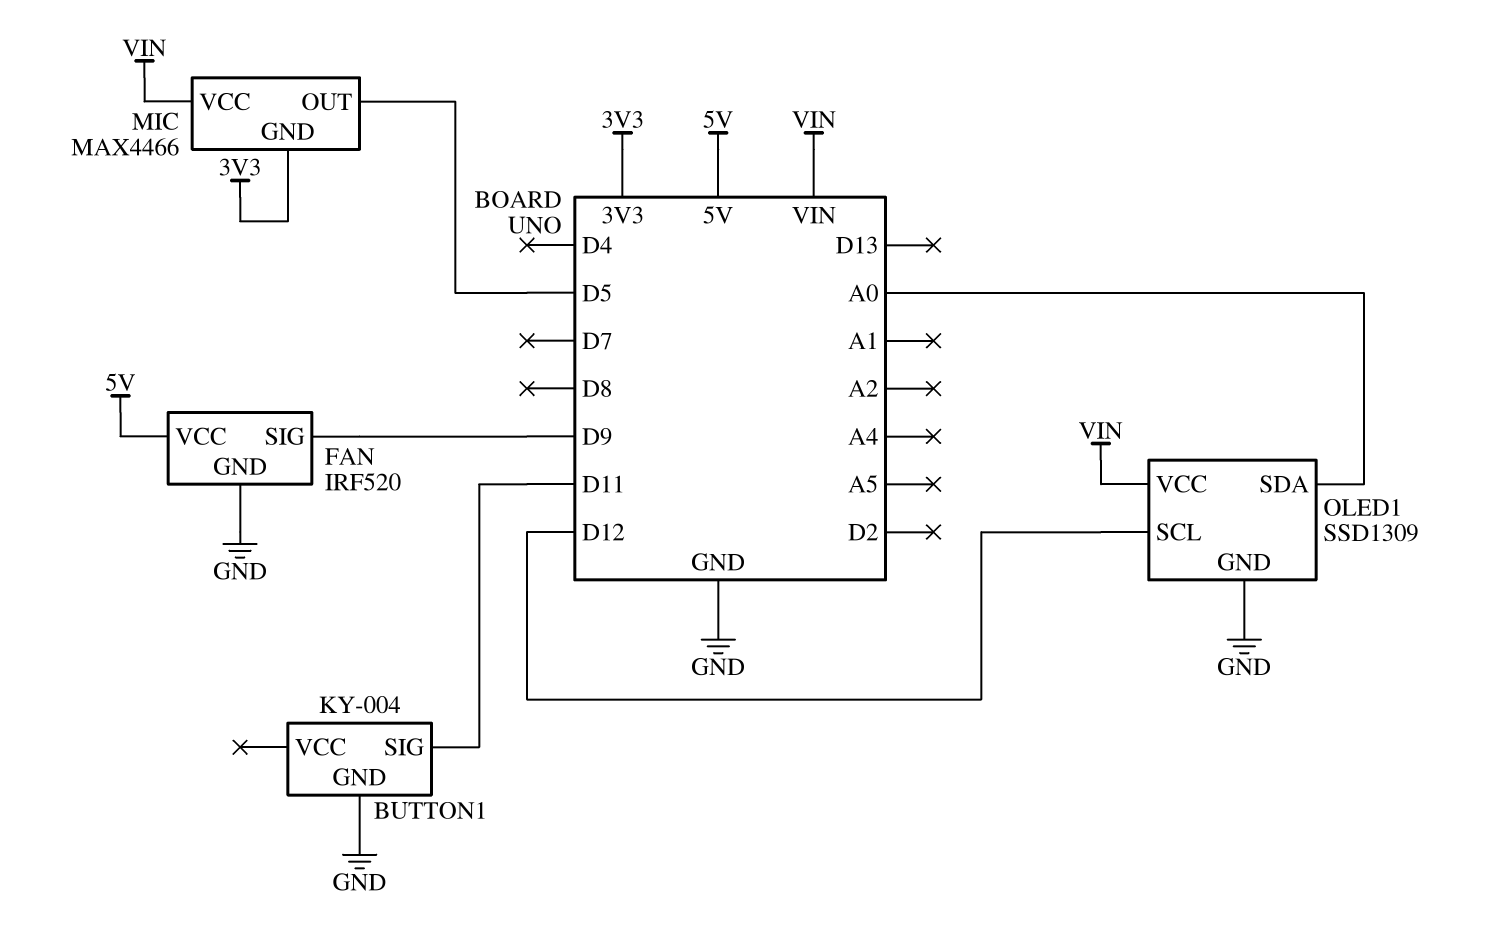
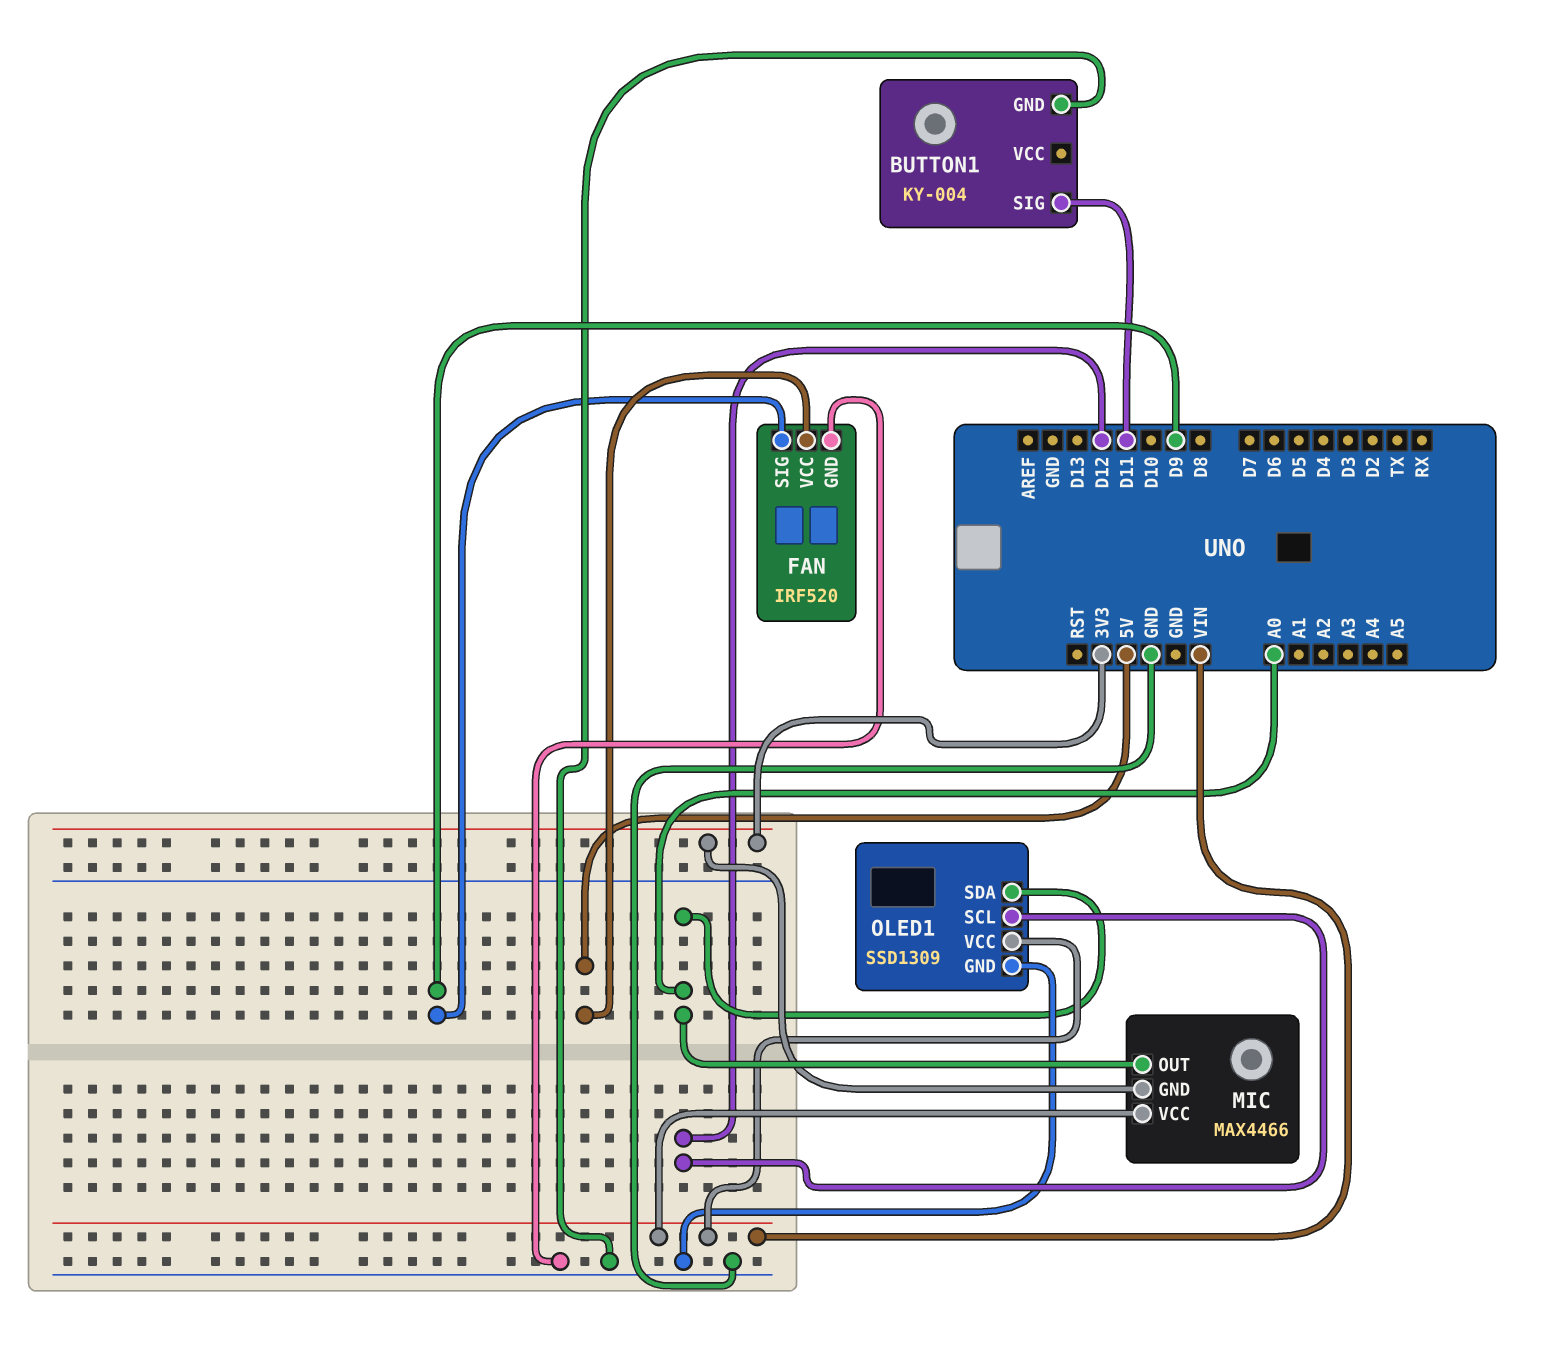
MIC pin OUT: D5 -> A0

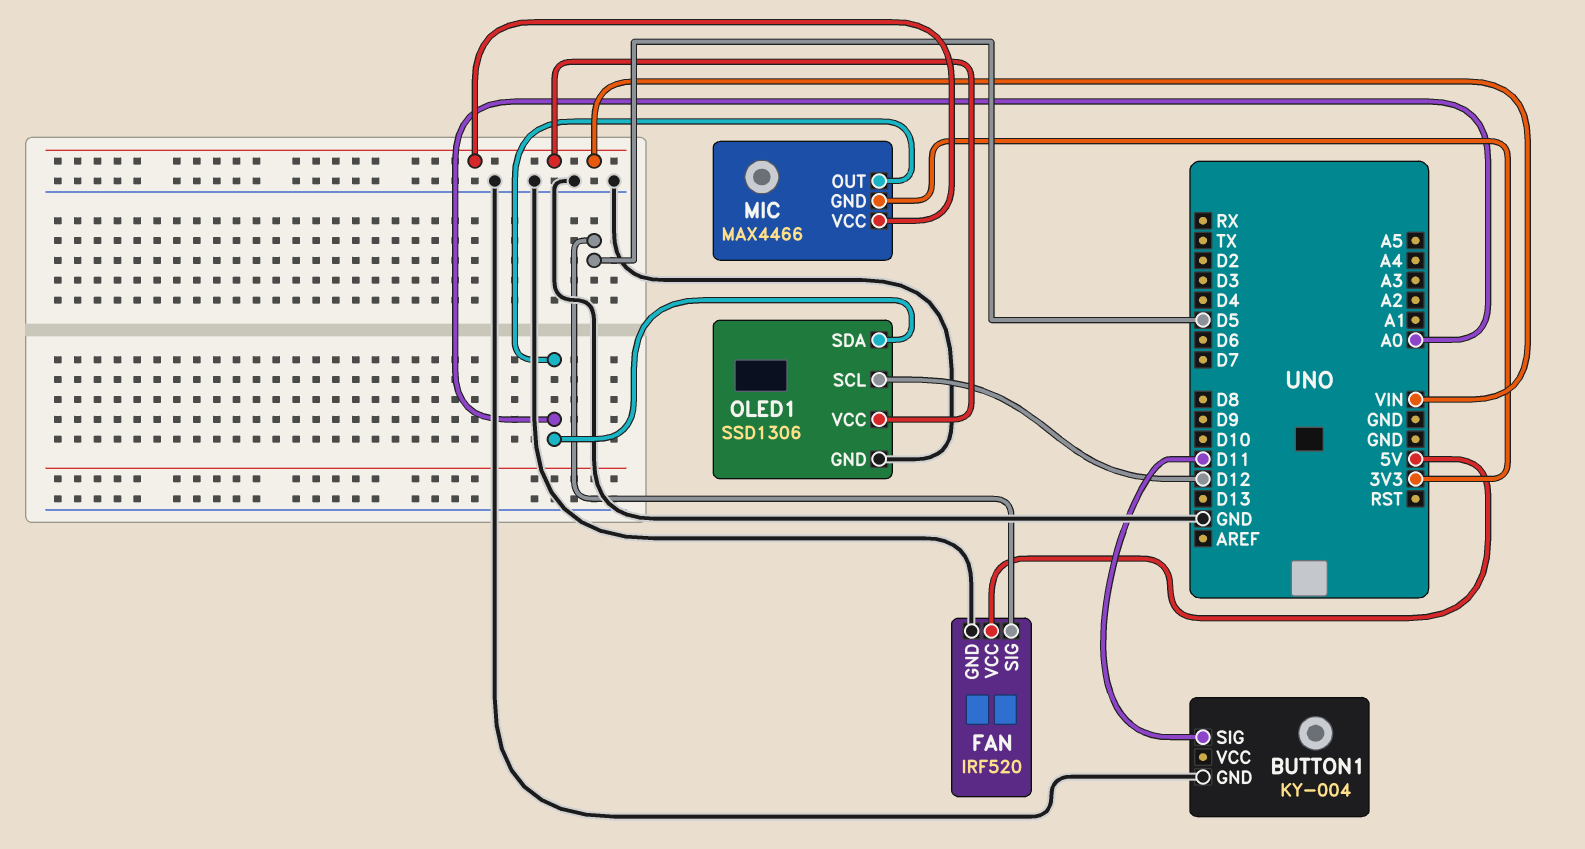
FAN pin SIG: D9 -> D5
OLED1: SSD1309 -> SSD1306

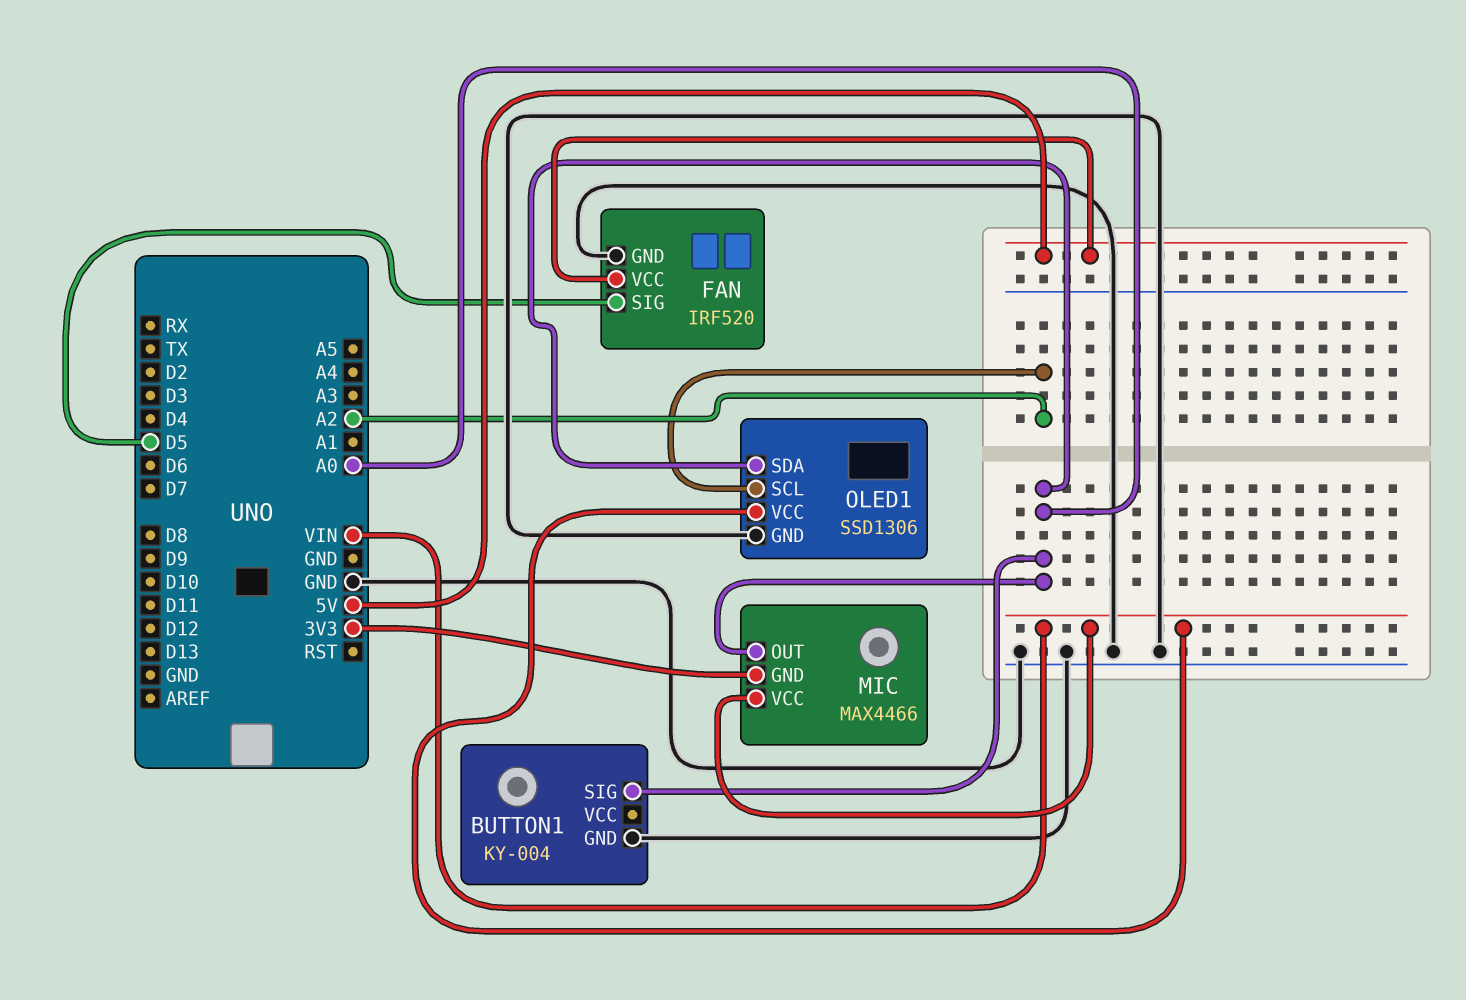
BUTTON1 pin SIG: D11 -> A0
OLED1 pin SCL: D12 -> A2

